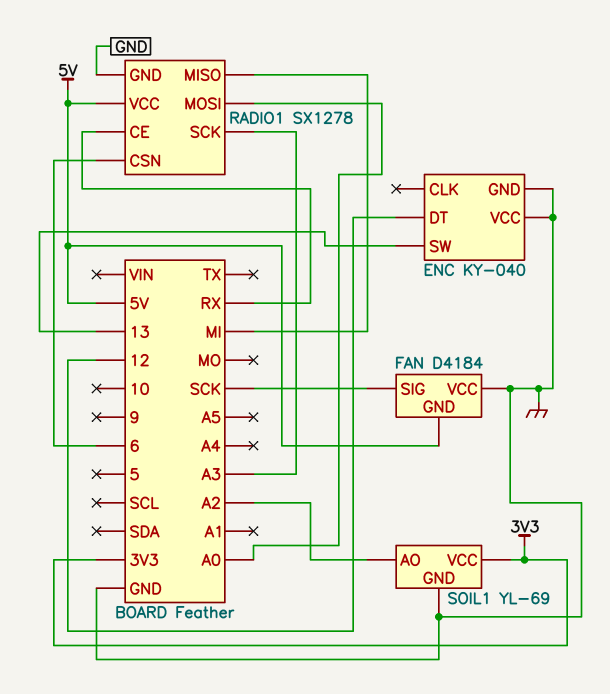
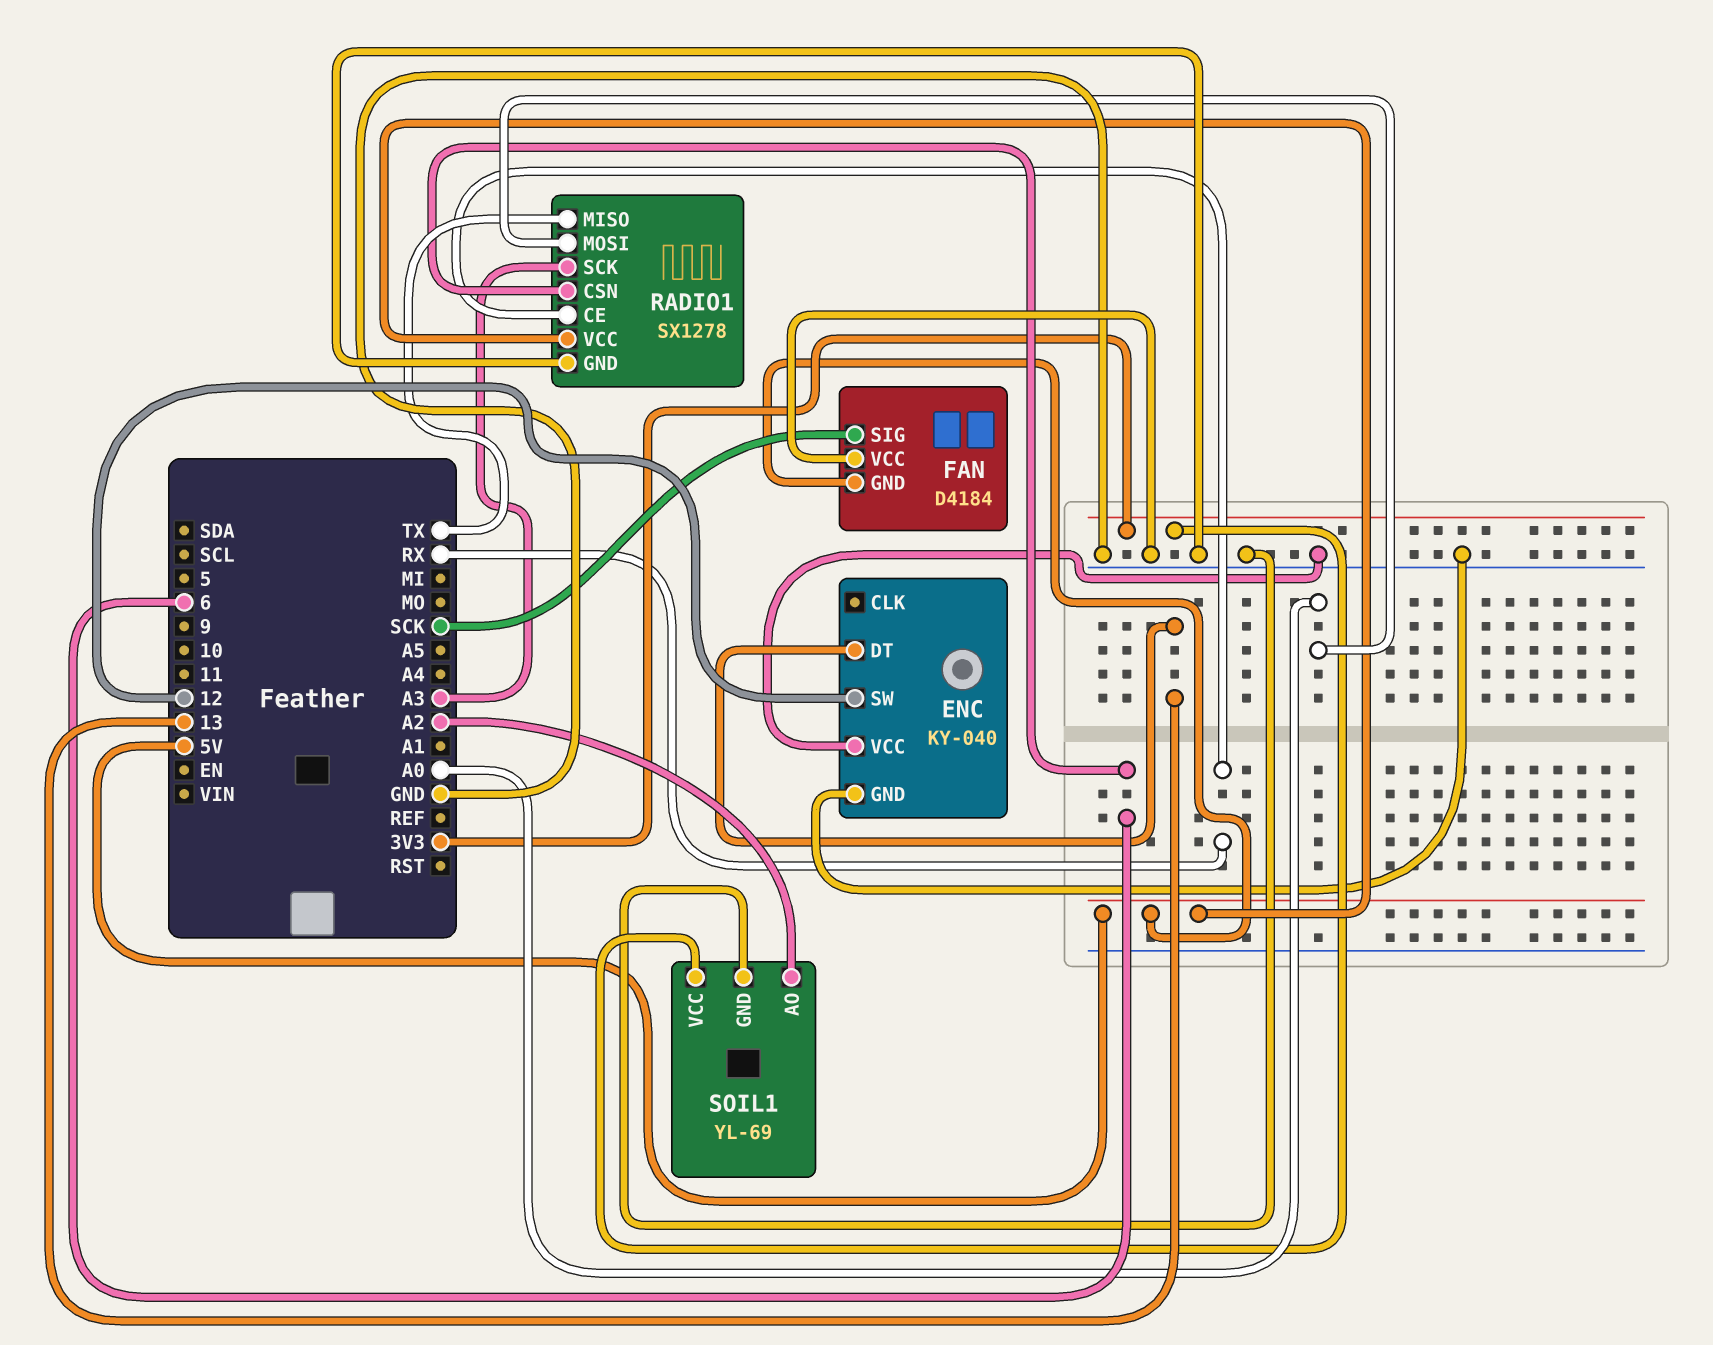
ENC pin DT: 12 -> 13
ENC pin SW: 13 -> 12
RADIO1 pin MISO: MI -> TX

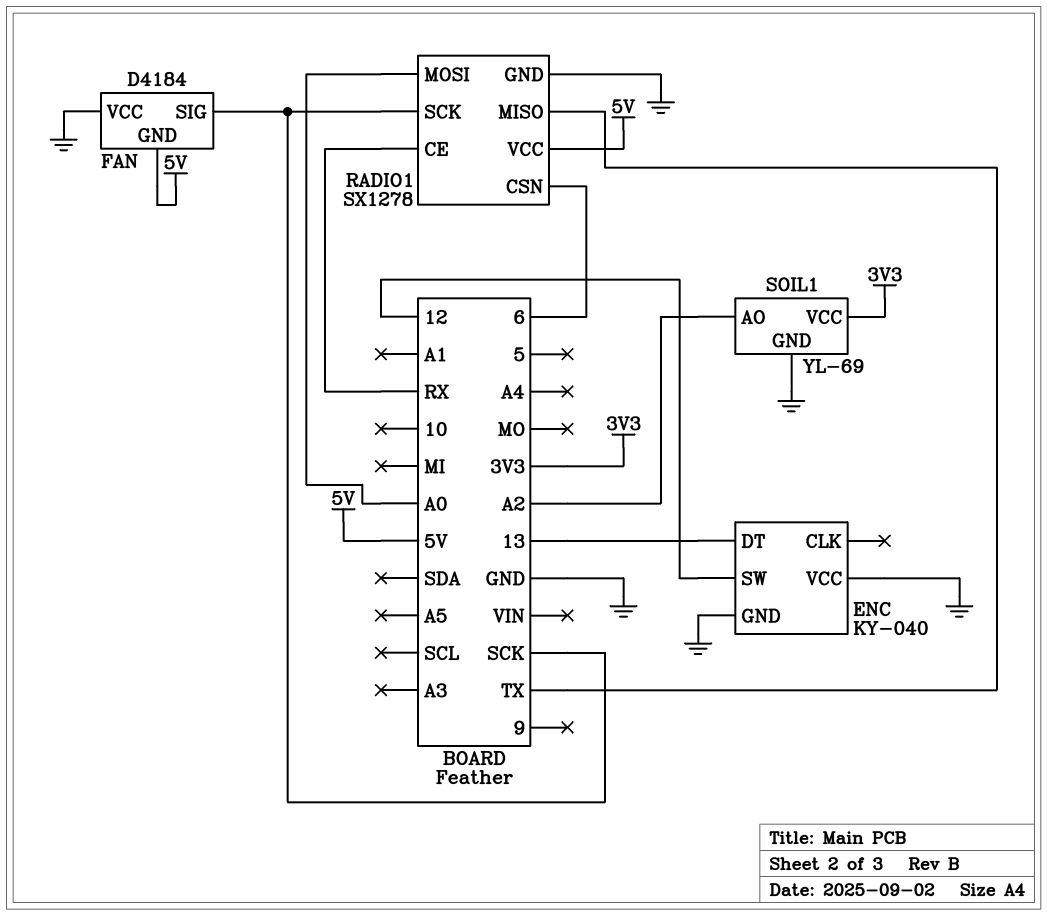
RADIO1 pin SCK: A3 -> SCK

